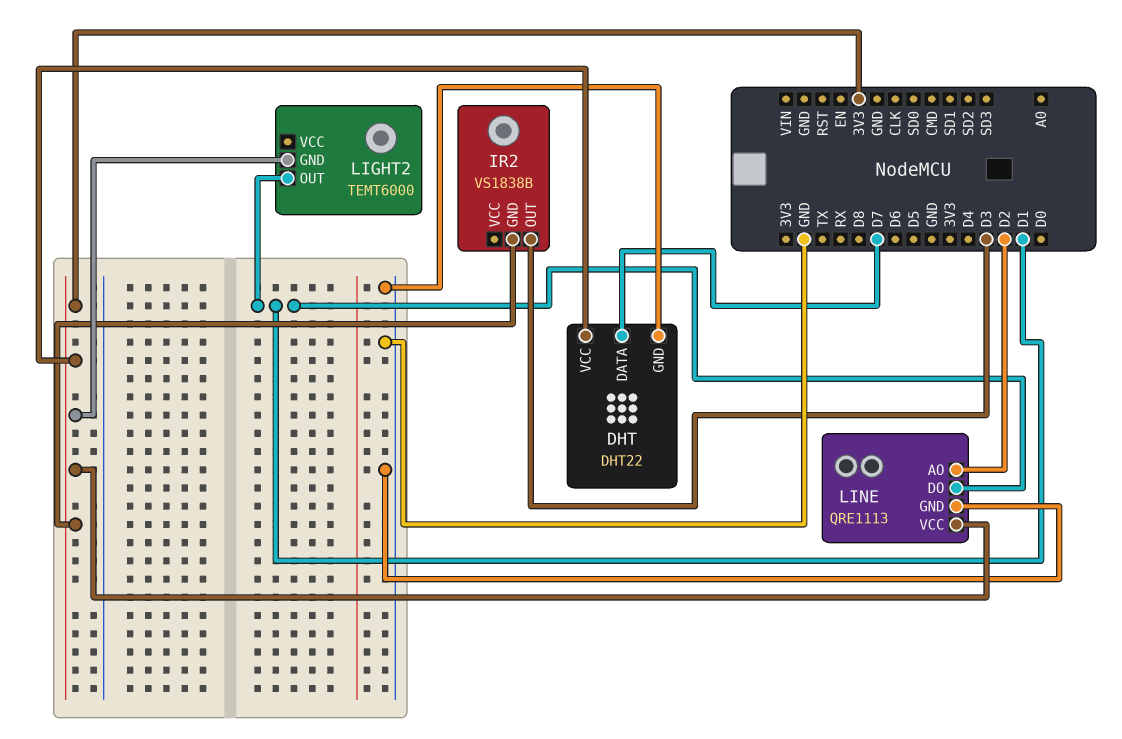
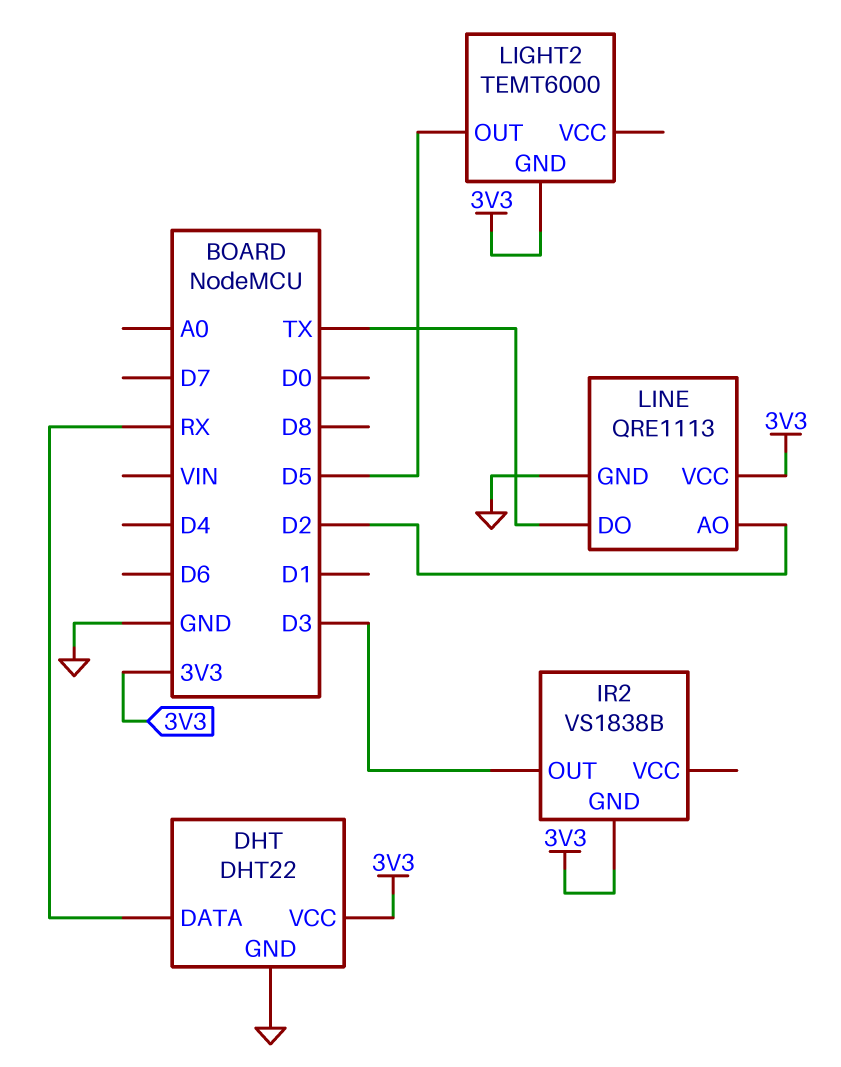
DHT pin DATA: D7 -> RX
LIGHT2 pin OUT: D1 -> D5
LINE pin DO: D1 -> TX

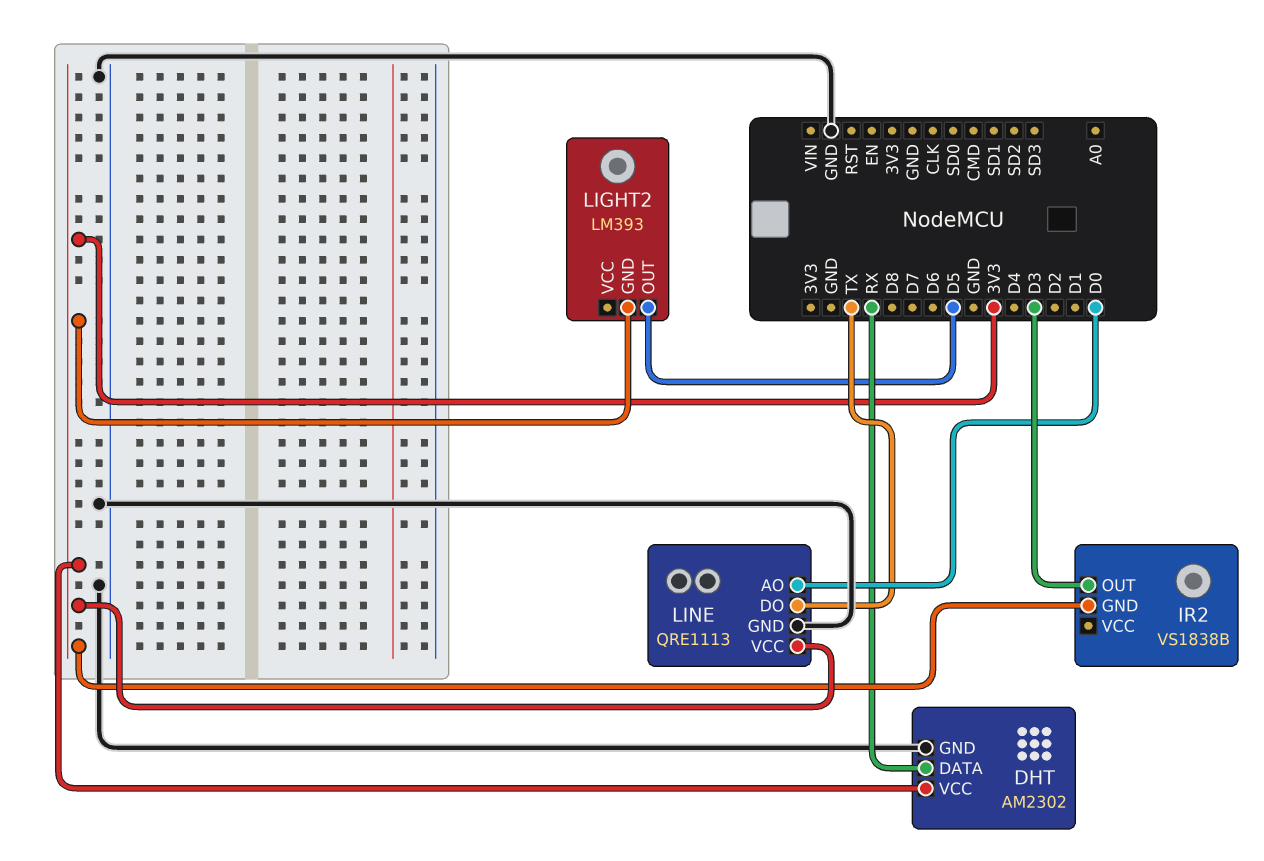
DHT: DHT22 -> AM2302
LIGHT2: TEMT6000 -> LM393
LINE pin AO: D2 -> D0

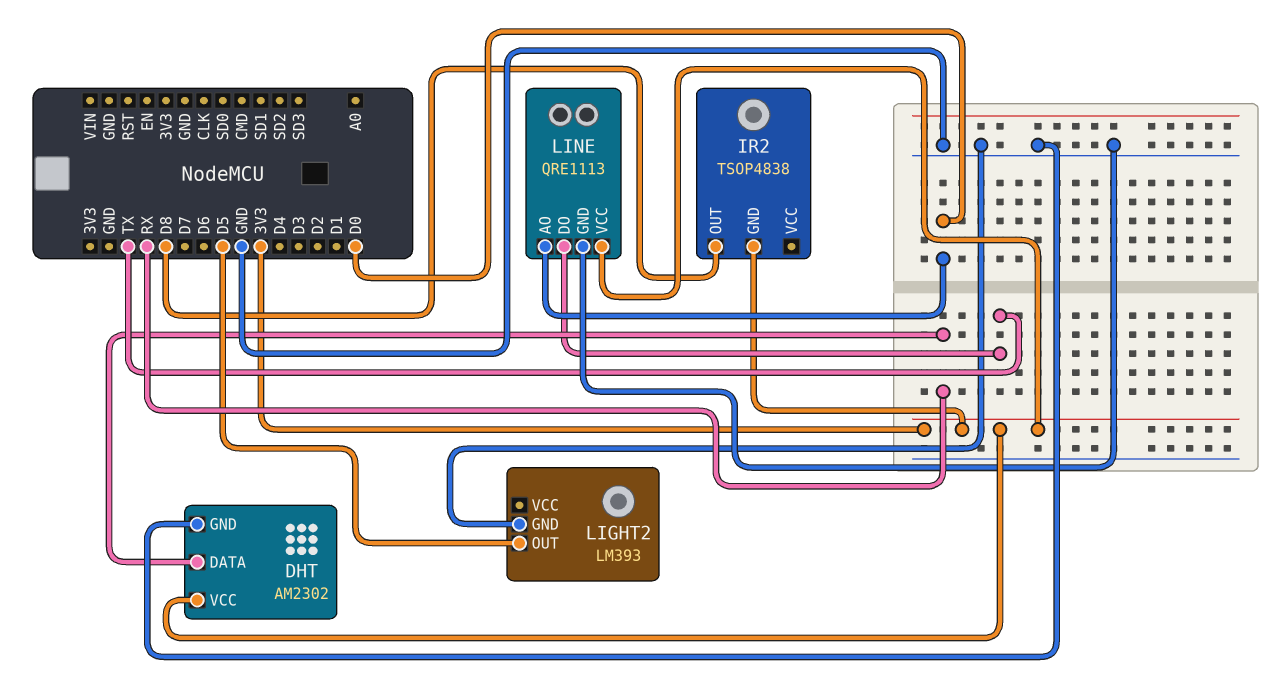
IR2: VS1838B -> TSOP4838
IR2 pin OUT: D3 -> D8
LIGHT2 pin GND: 3V3 -> GND

